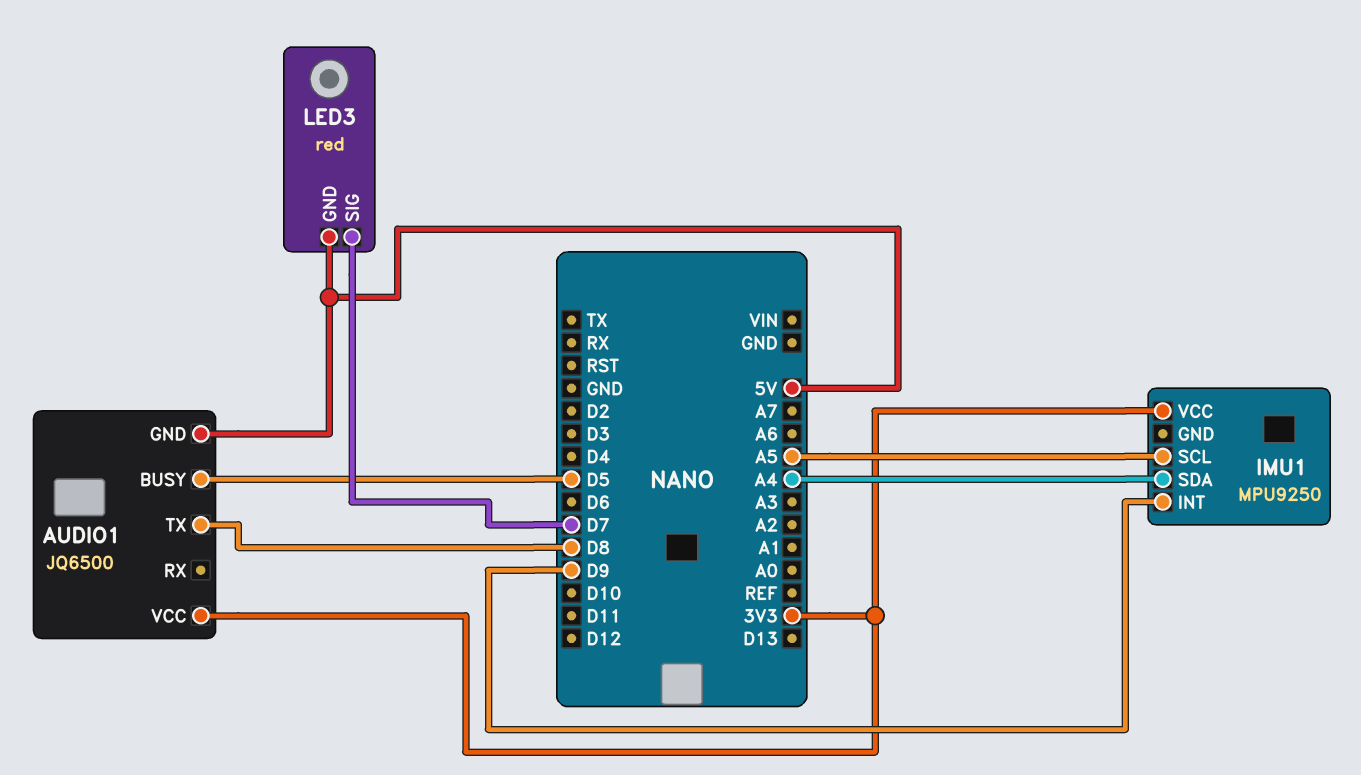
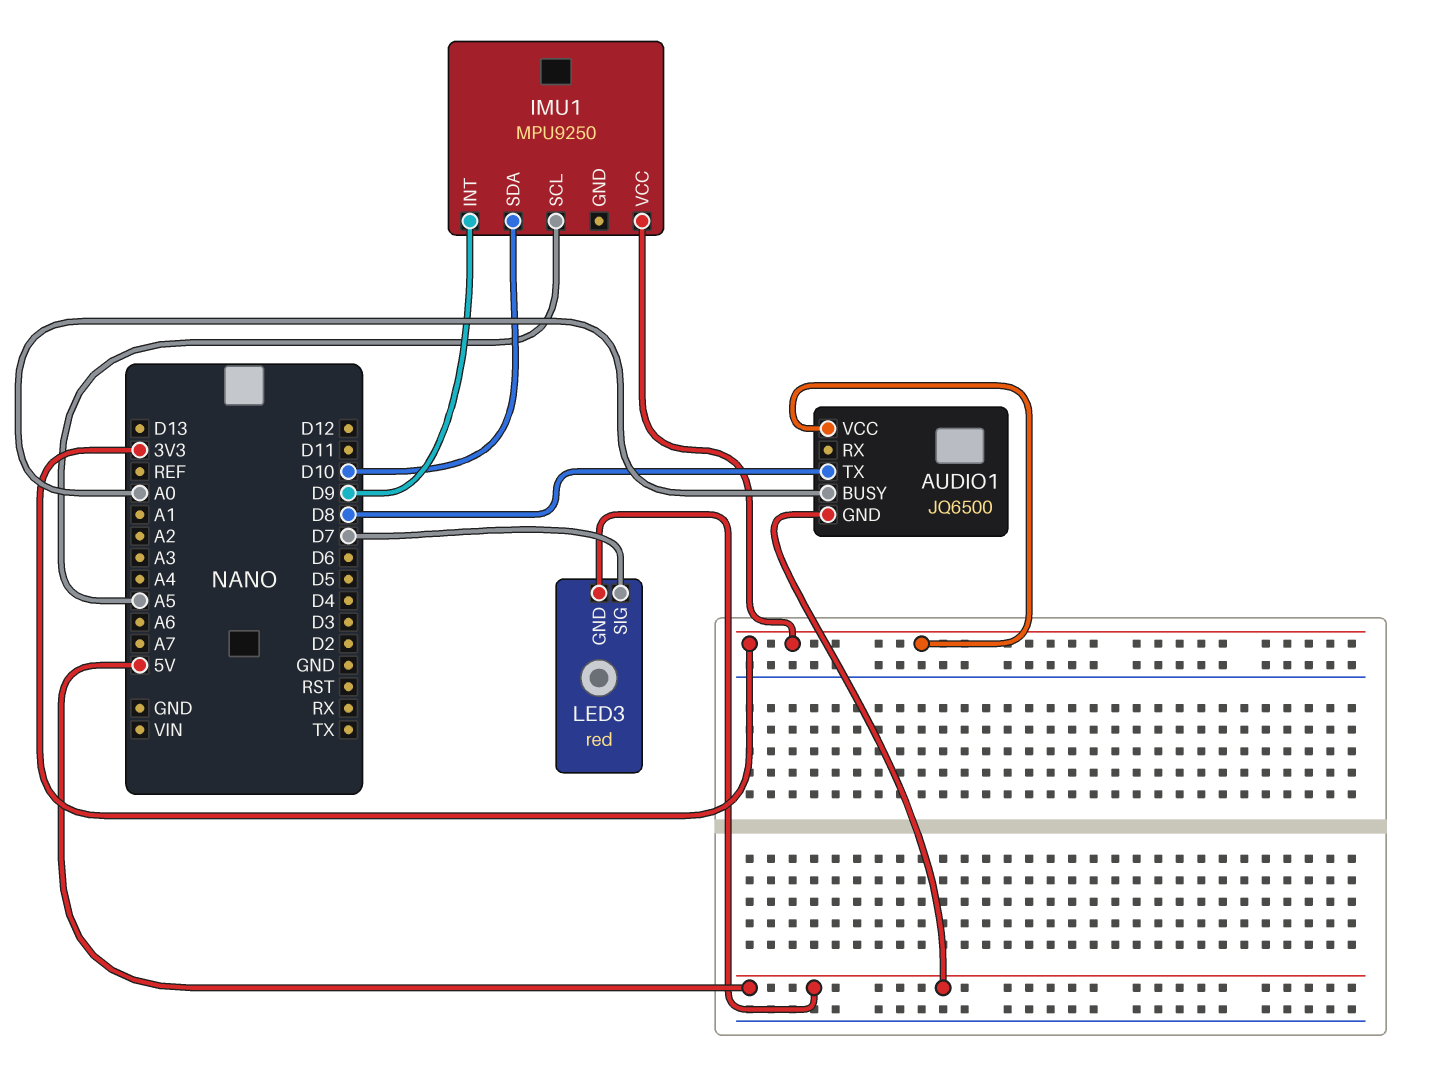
AUDIO1 pin BUSY: D5 -> A0
IMU1 pin SDA: A4 -> D10

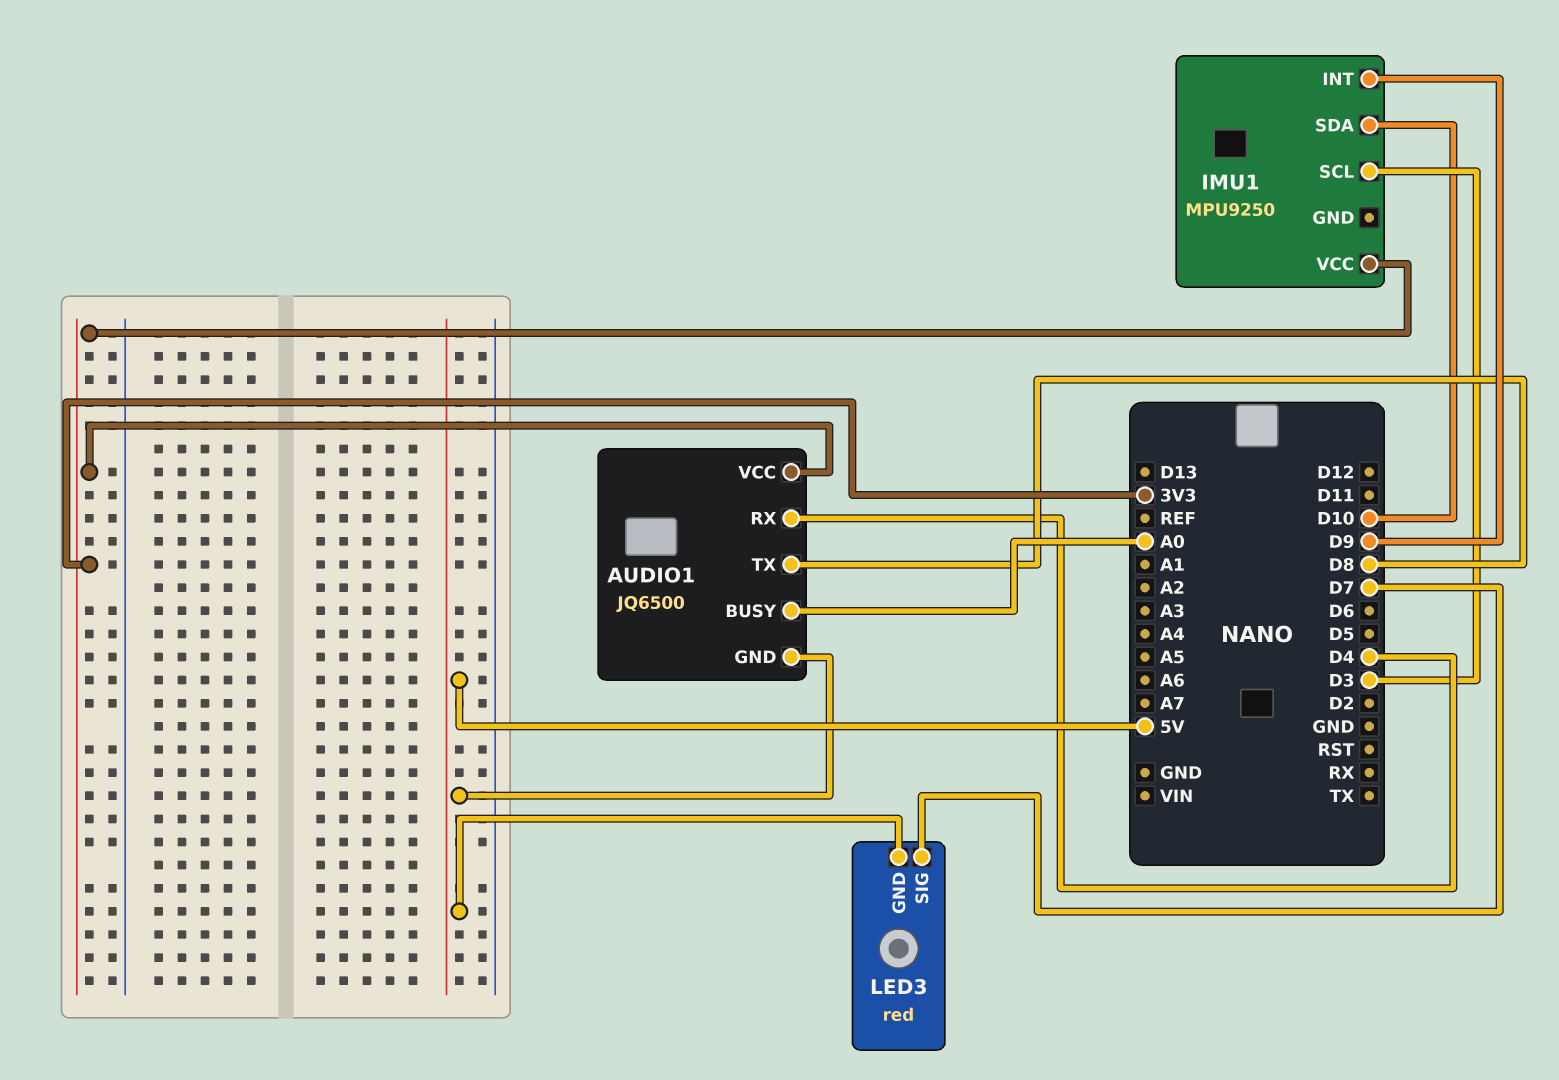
AUDIO1 pin RX: none -> D4
IMU1 pin SCL: A5 -> D3

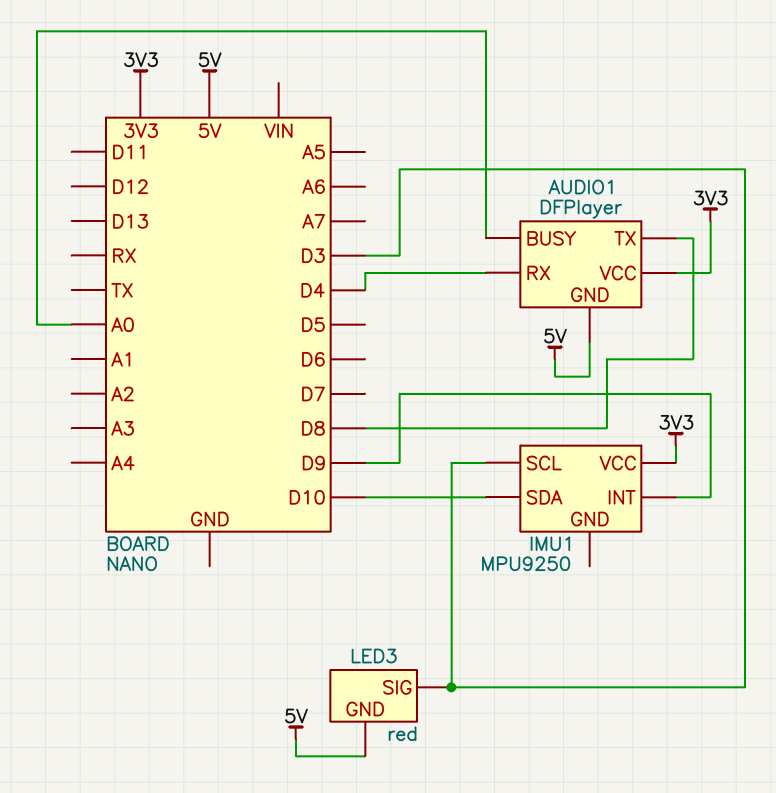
AUDIO1: JQ6500 -> DFPlayer
LED3 pin SIG: D7 -> D3

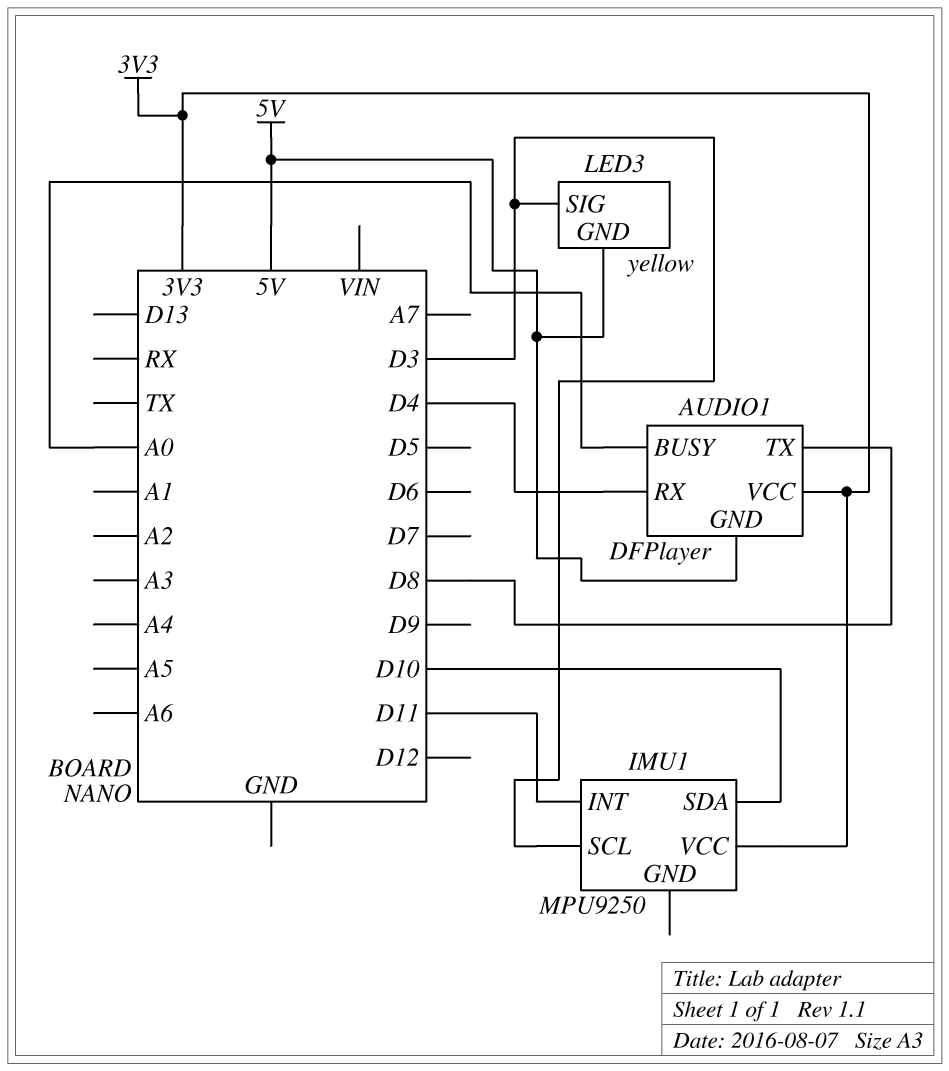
IMU1 pin INT: D9 -> D11
LED3: red -> yellow

